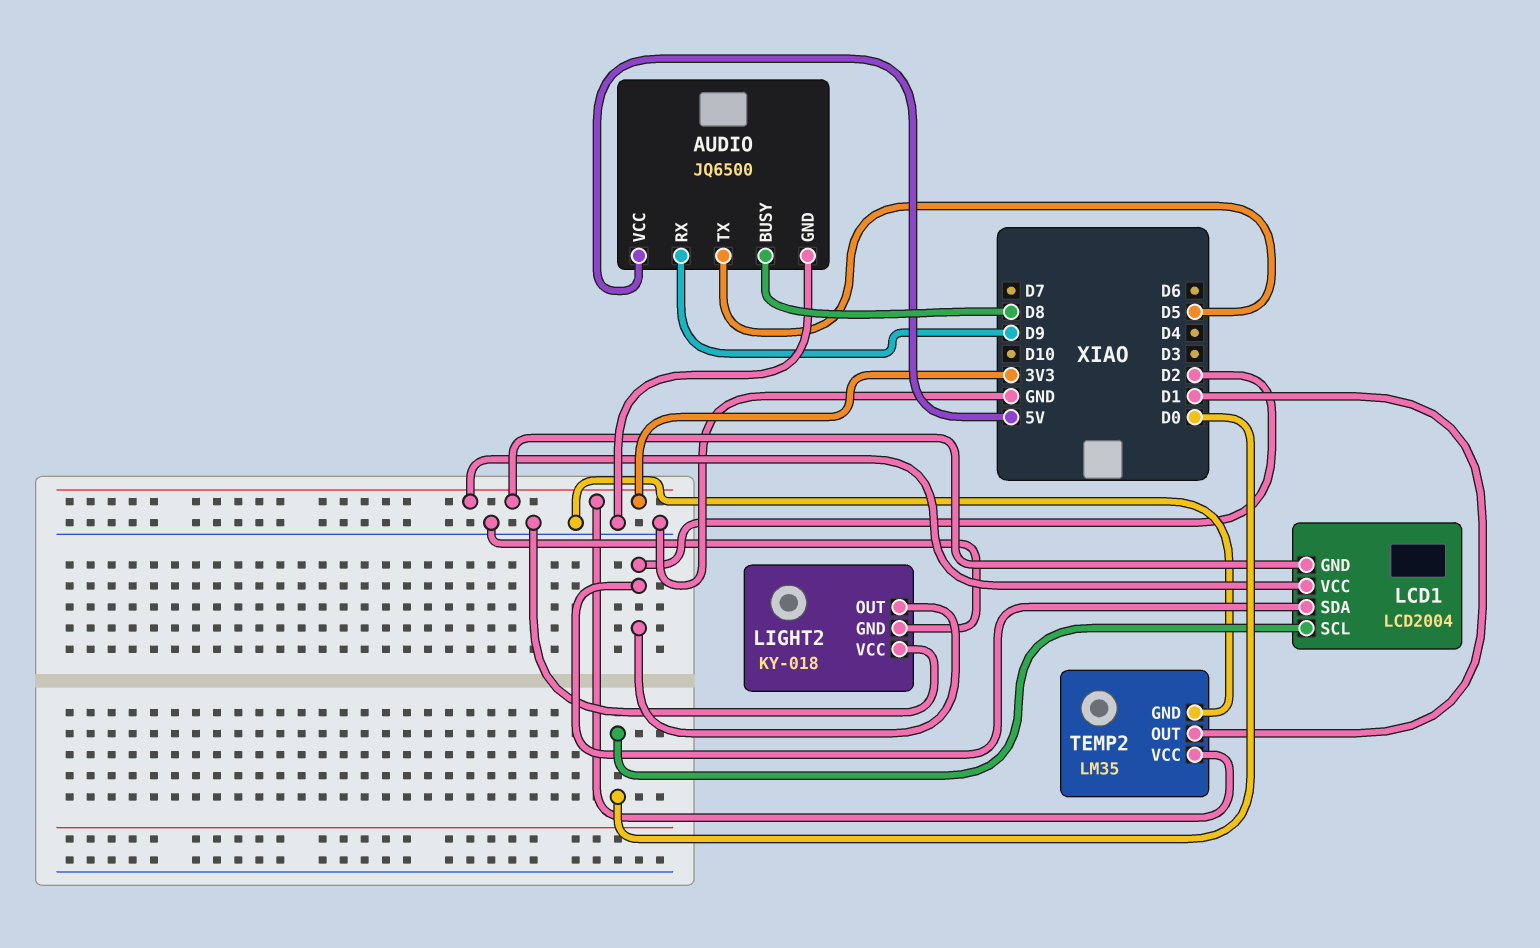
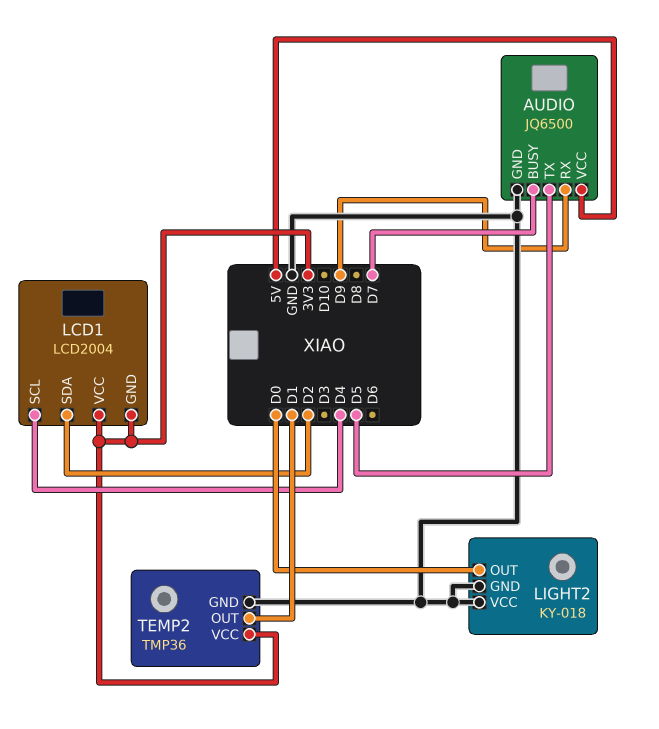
AUDIO pin BUSY: D8 -> D7
LCD1 pin SCL: D0 -> D4
LIGHT2 pin OUT: D2 -> D0
TEMP2: LM35 -> TMP36

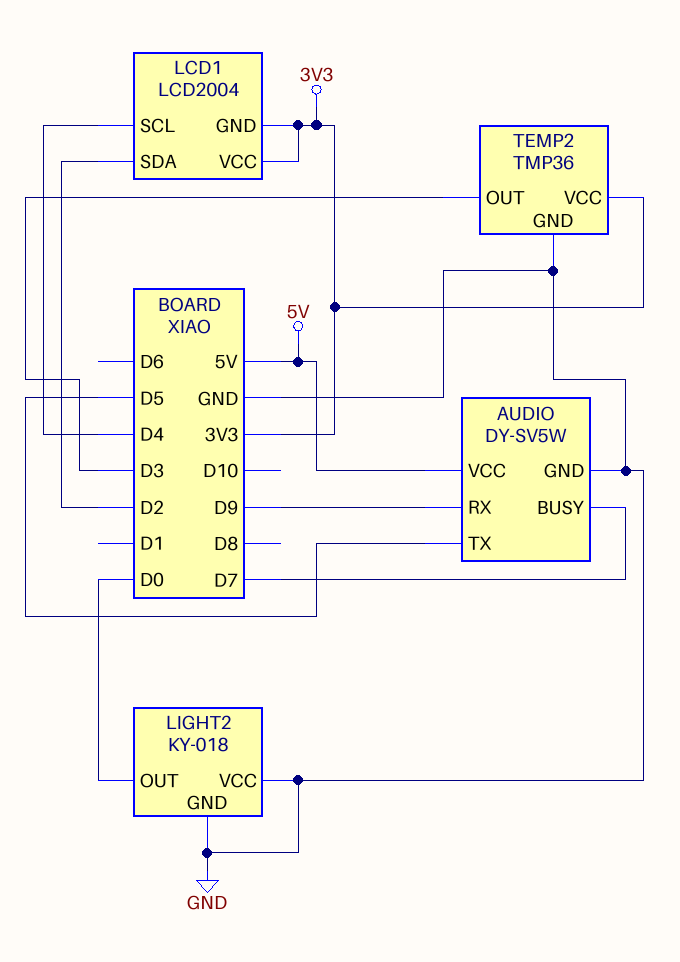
AUDIO: JQ6500 -> DY-SV5W
TEMP2 pin OUT: D1 -> D3

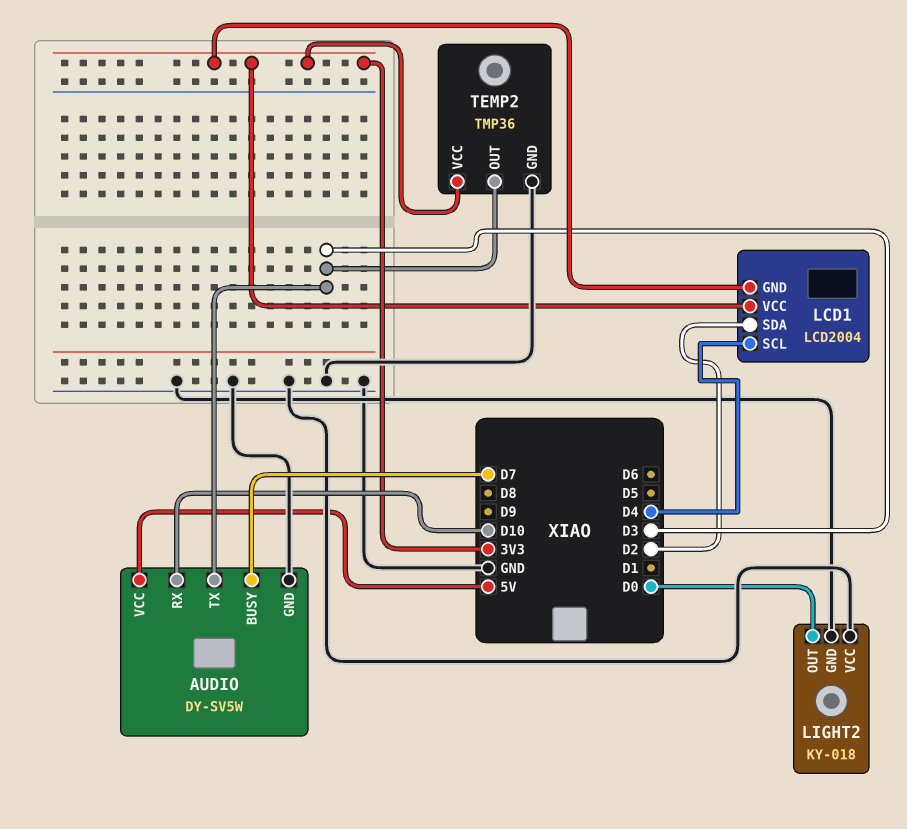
AUDIO pin RX: D9 -> D10
AUDIO pin TX: D5 -> D3

